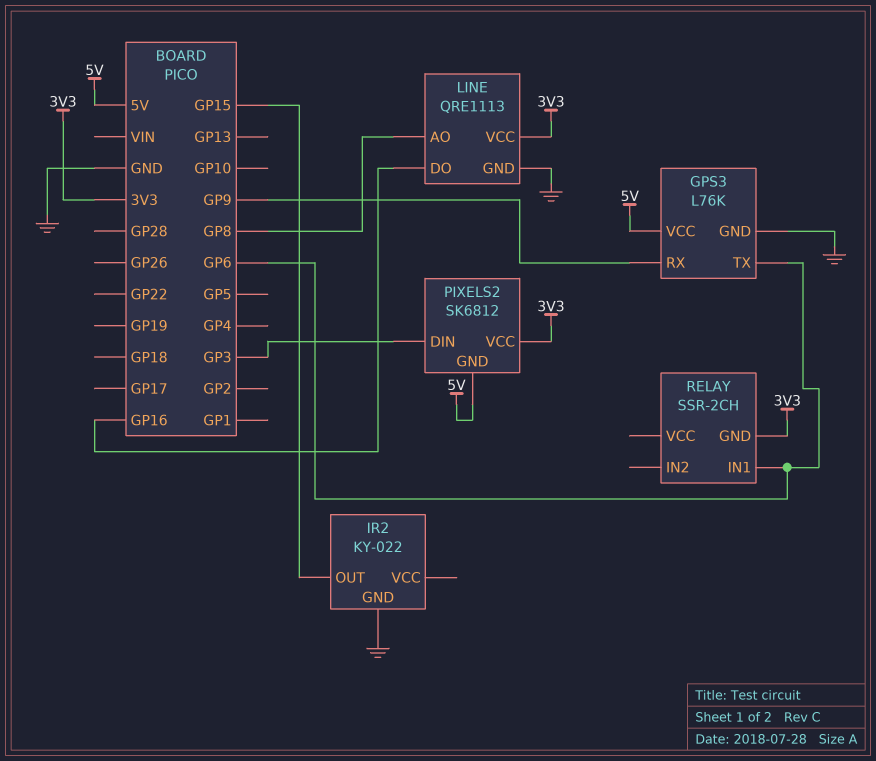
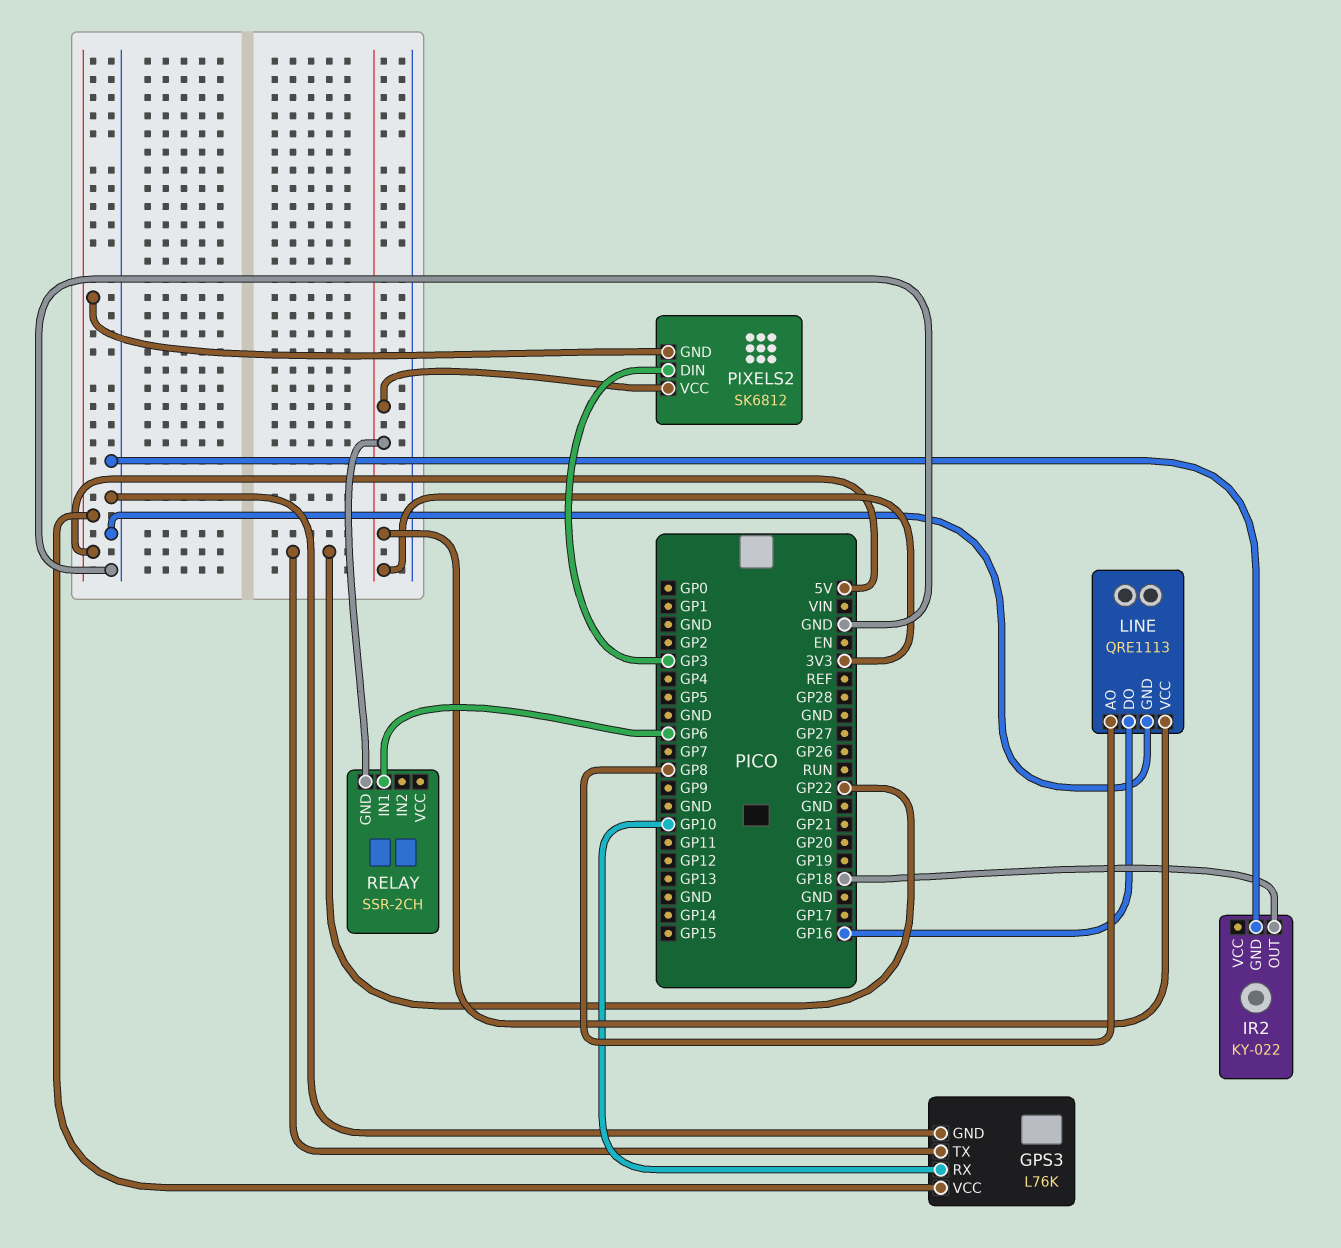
GPS3 pin RX: GP9 -> GP10
GPS3 pin TX: GP6 -> GP22
IR2 pin OUT: GP15 -> GP18

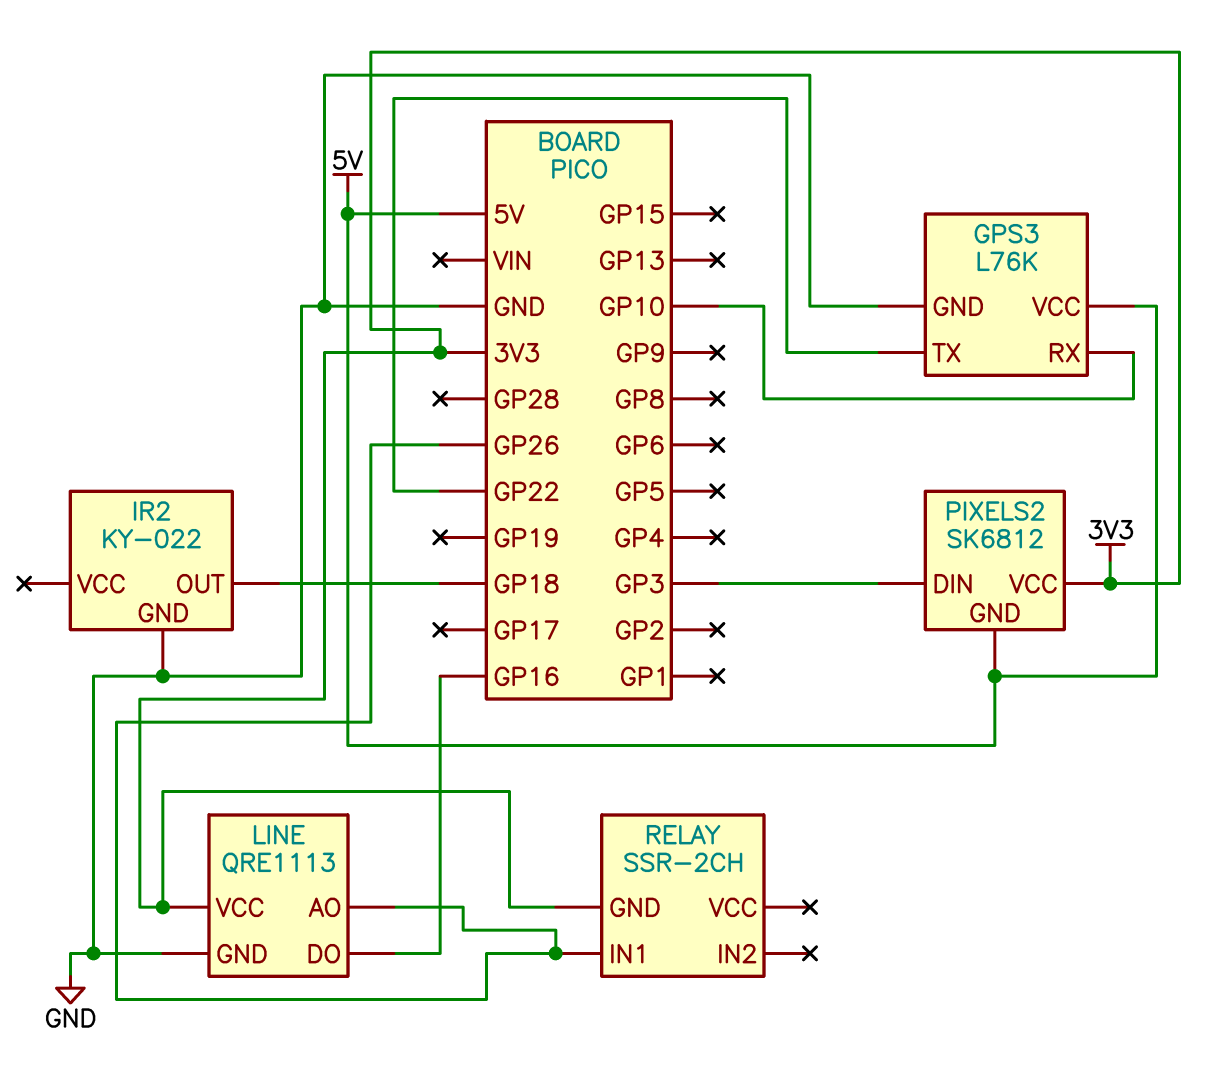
LINE pin AO: GP8 -> GP26
RELAY pin IN1: GP6 -> GP26

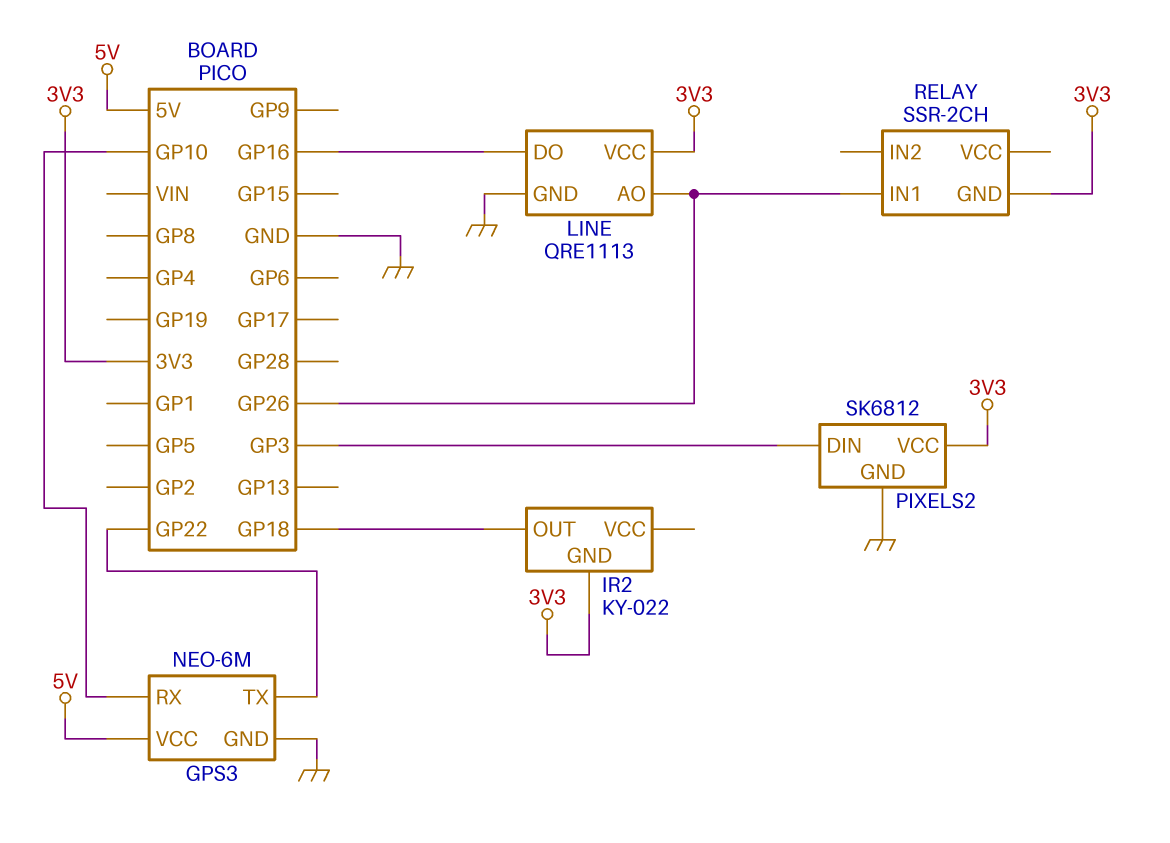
GPS3: L76K -> NEO-6M
IR2 pin GND: GND -> 3V3
PIXELS2 pin GND: 5V -> GND

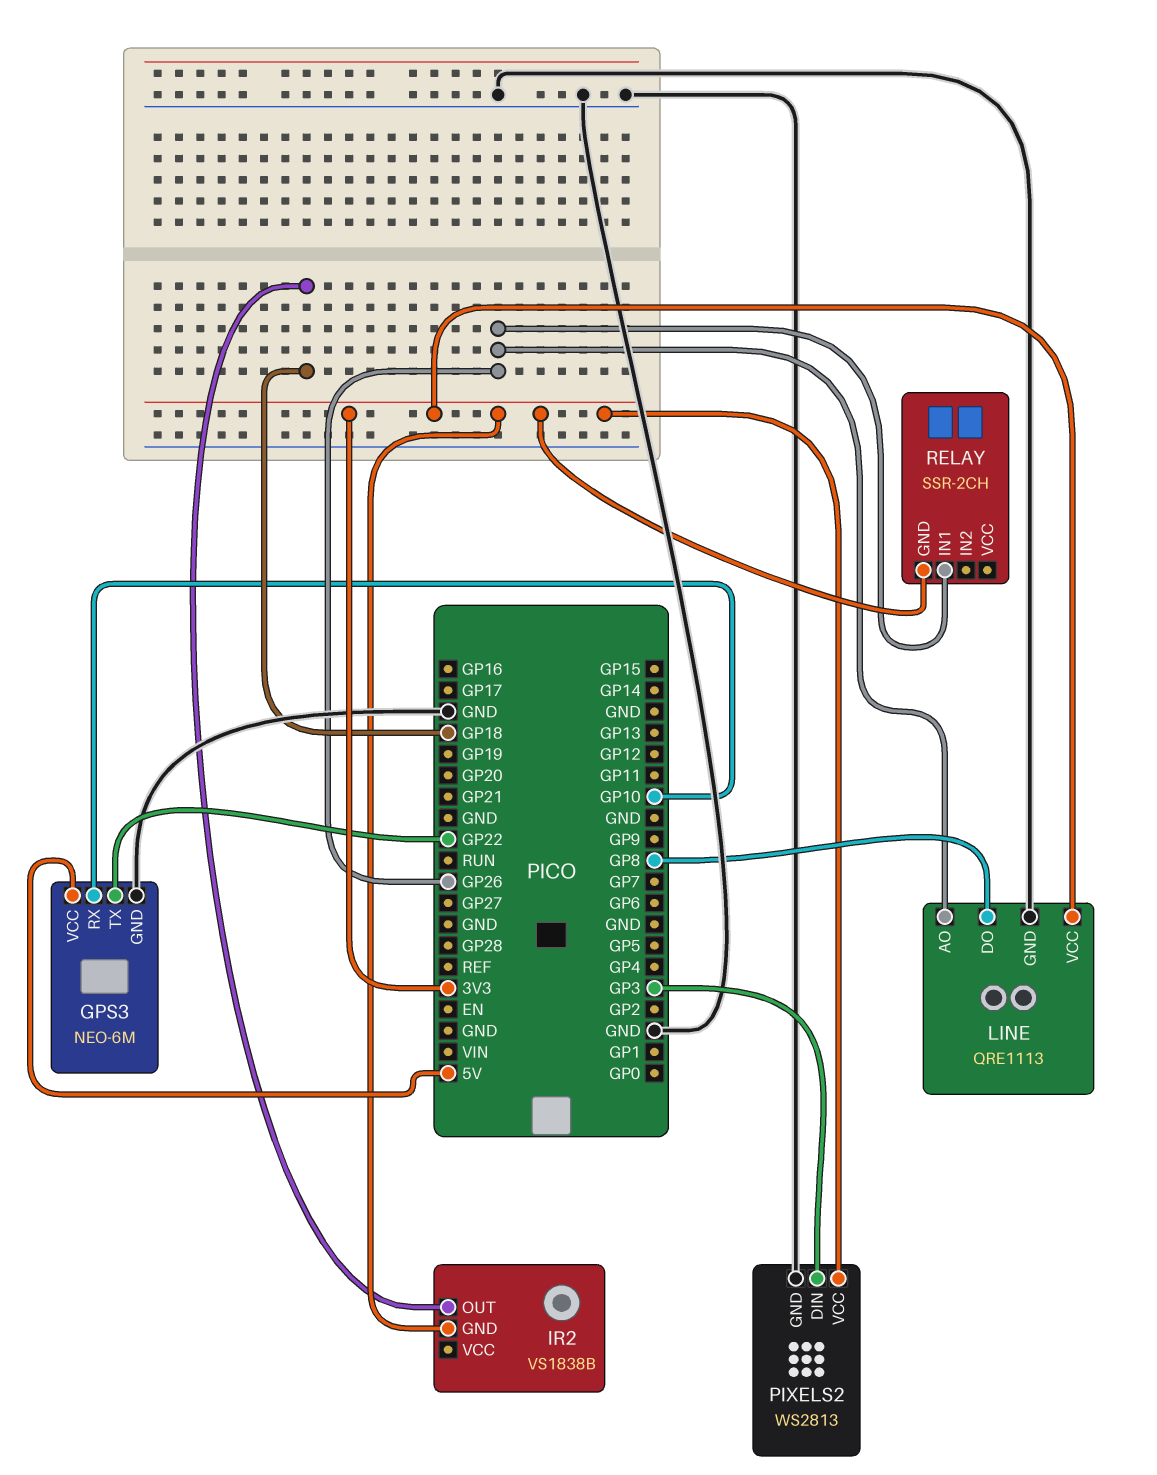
IR2: KY-022 -> VS1838B
LINE pin DO: GP16 -> GP8
PIXELS2: SK6812 -> WS2813

